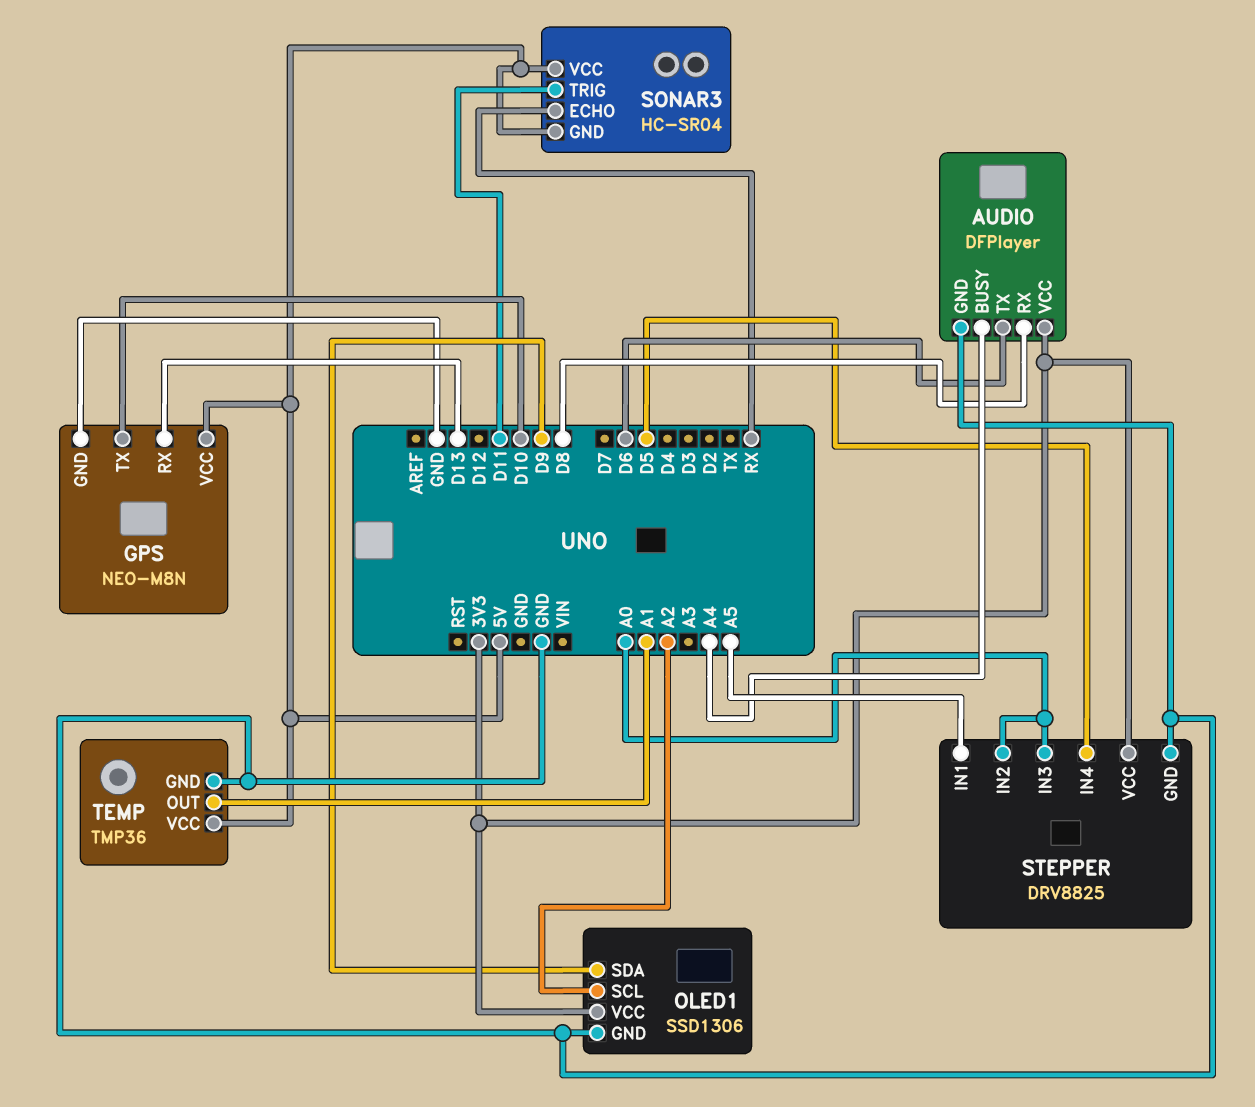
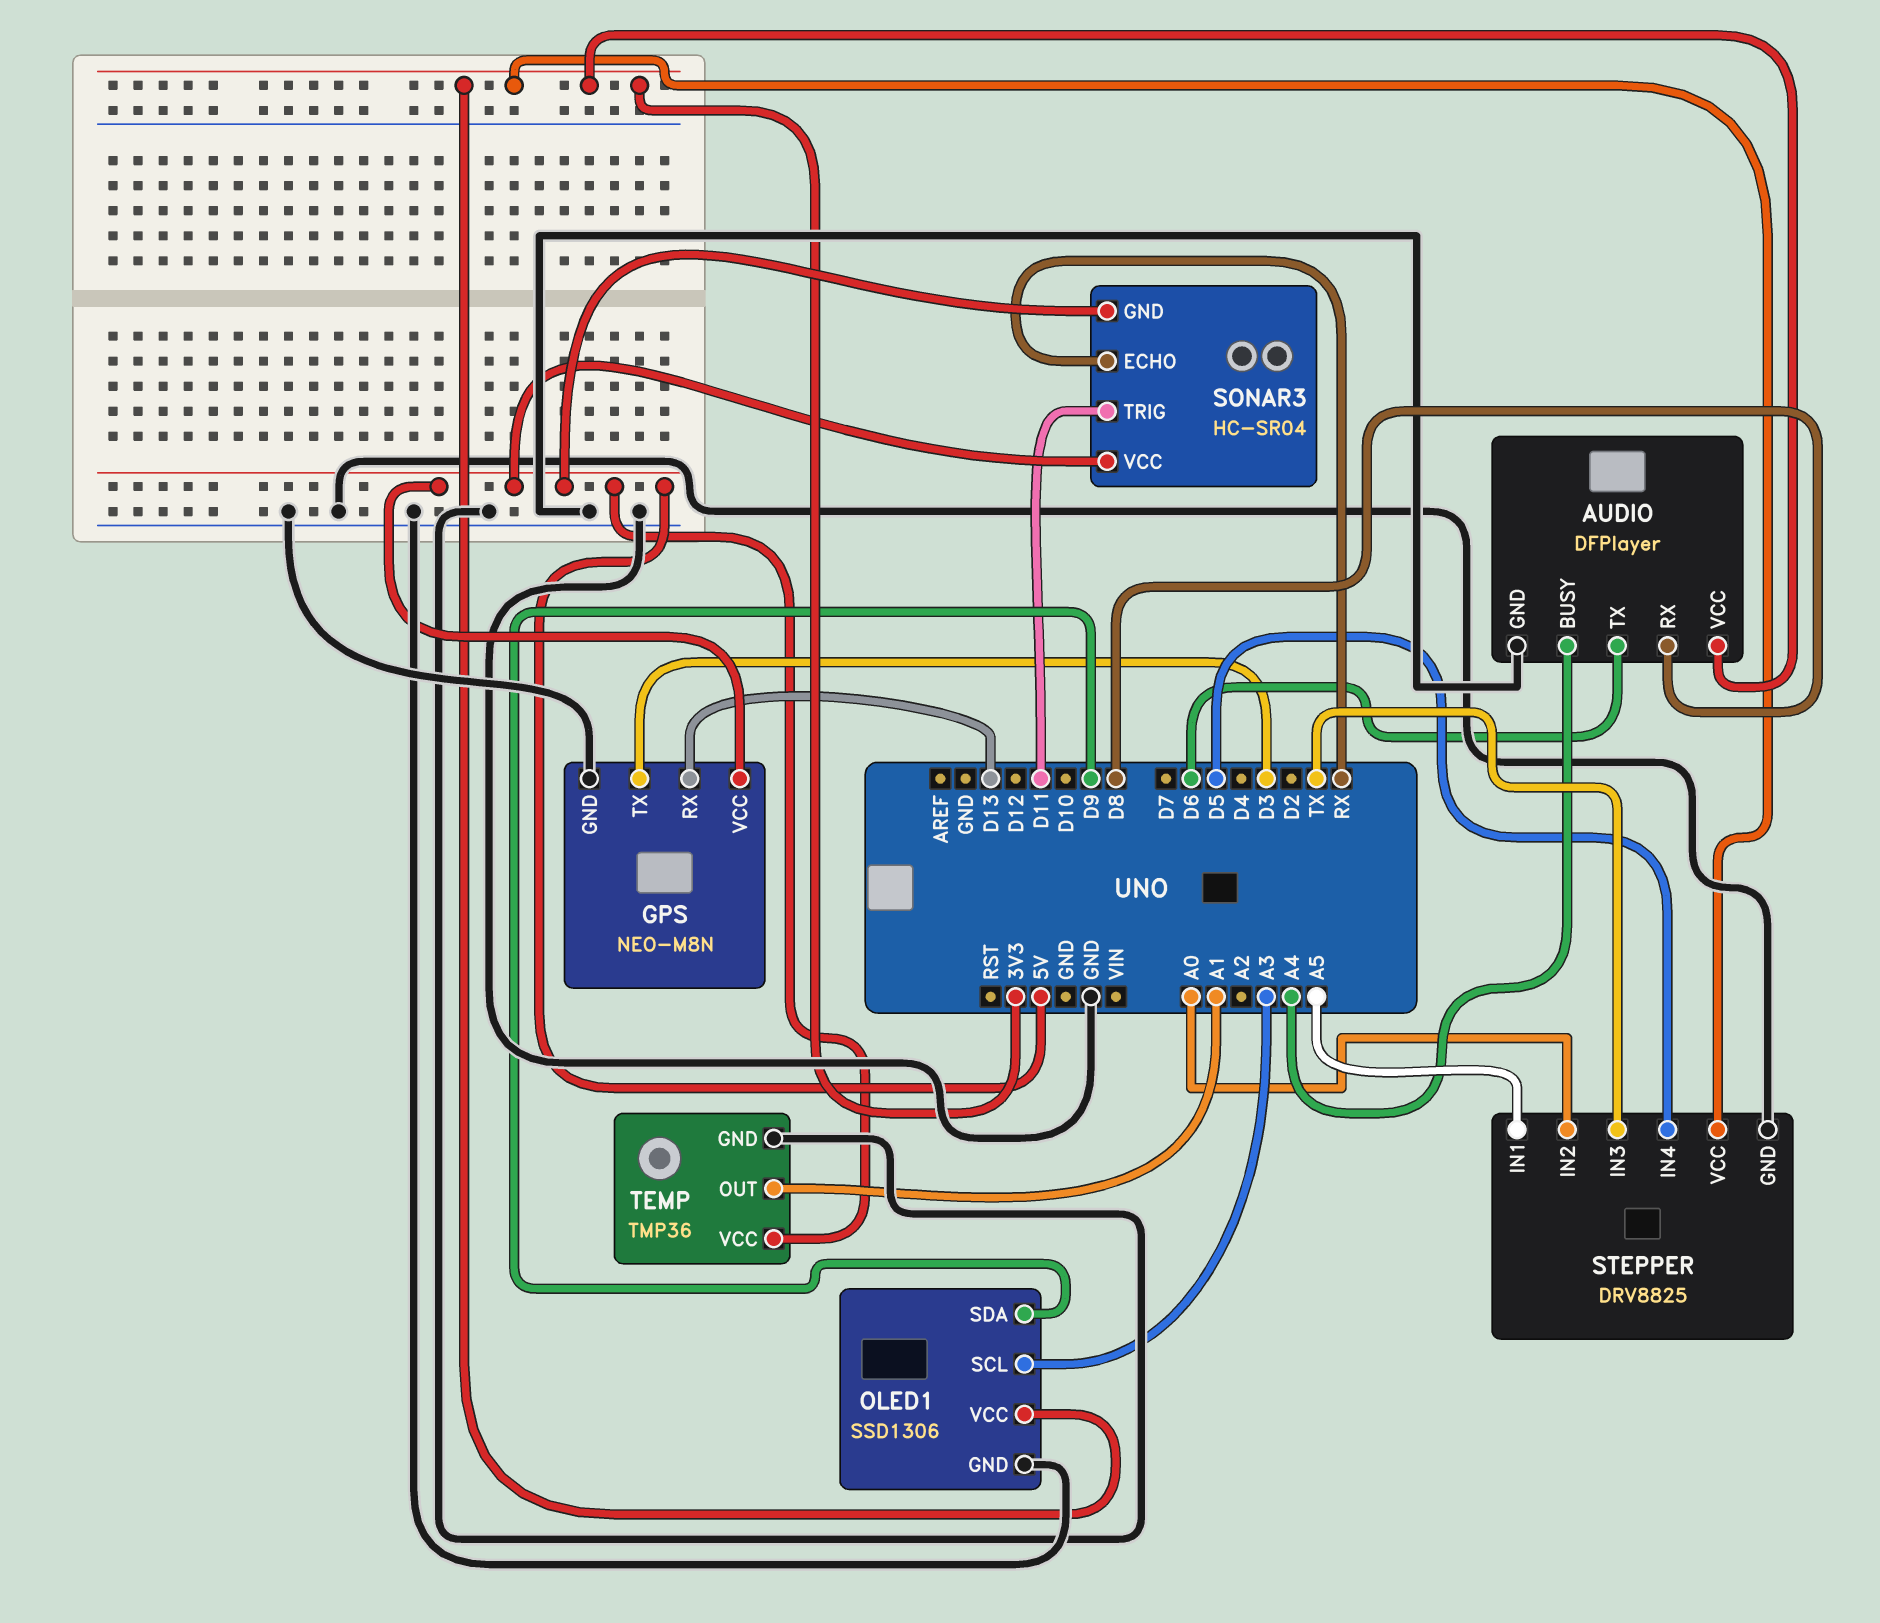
GPS pin TX: D10 -> D3
OLED1 pin SCL: A2 -> A3
STEPPER pin IN3: A0 -> TX

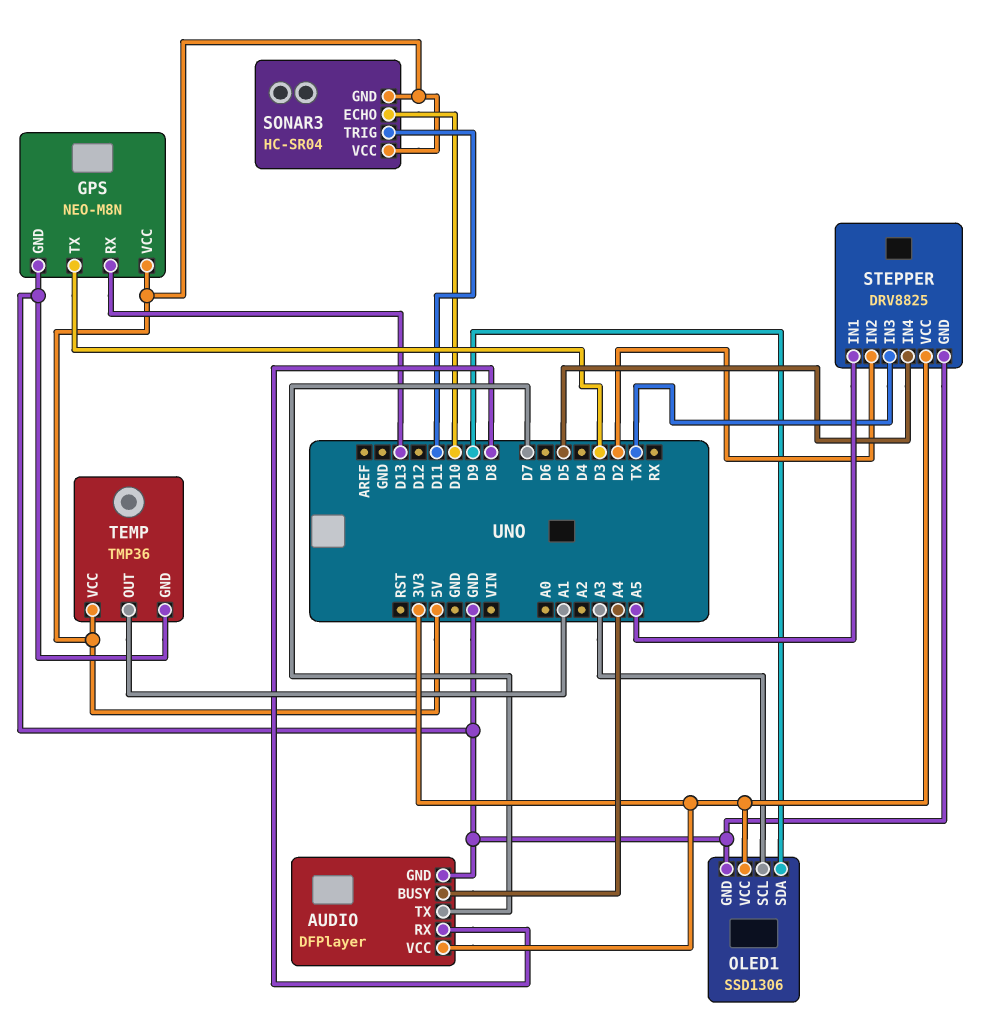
AUDIO pin TX: D6 -> D7
SONAR3 pin ECHO: RX -> D10
STEPPER pin IN2: A0 -> D2

